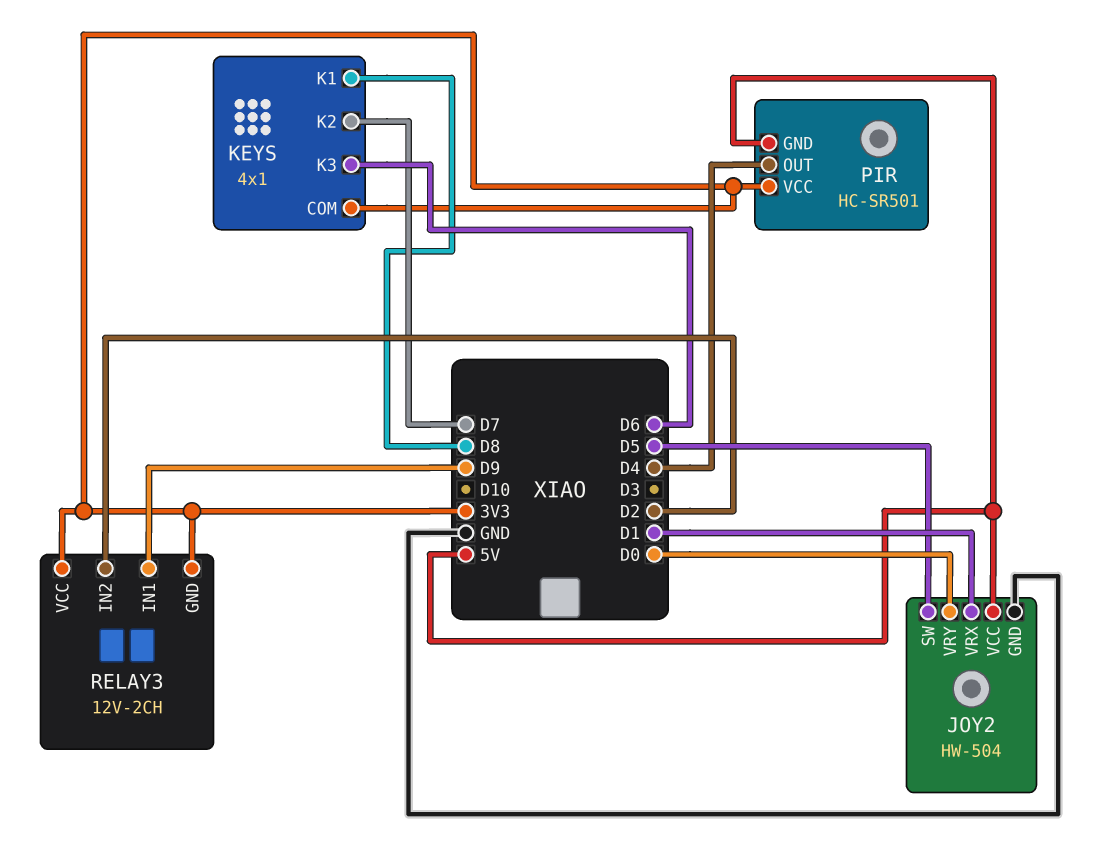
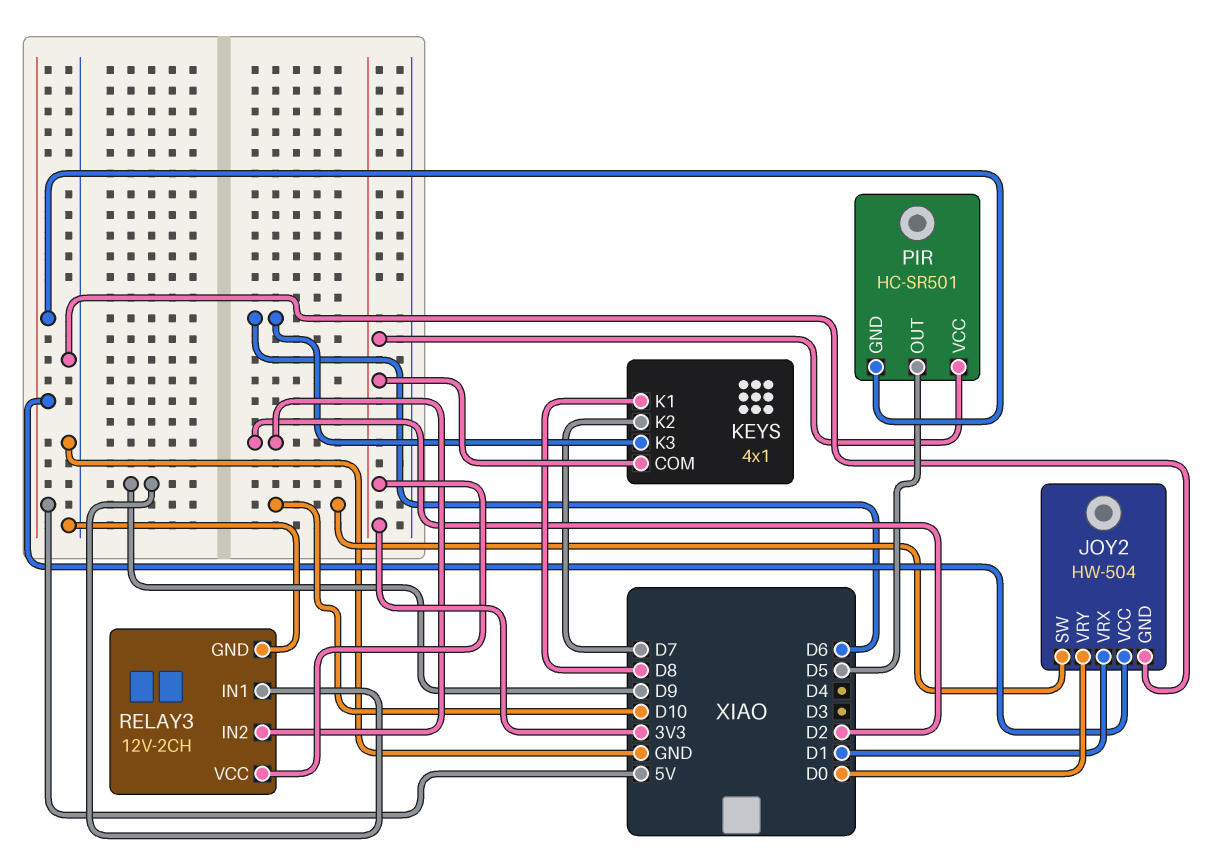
JOY2 pin SW: D5 -> D10
PIR pin OUT: D4 -> D5
RELAY3 pin GND: 3V3 -> GND

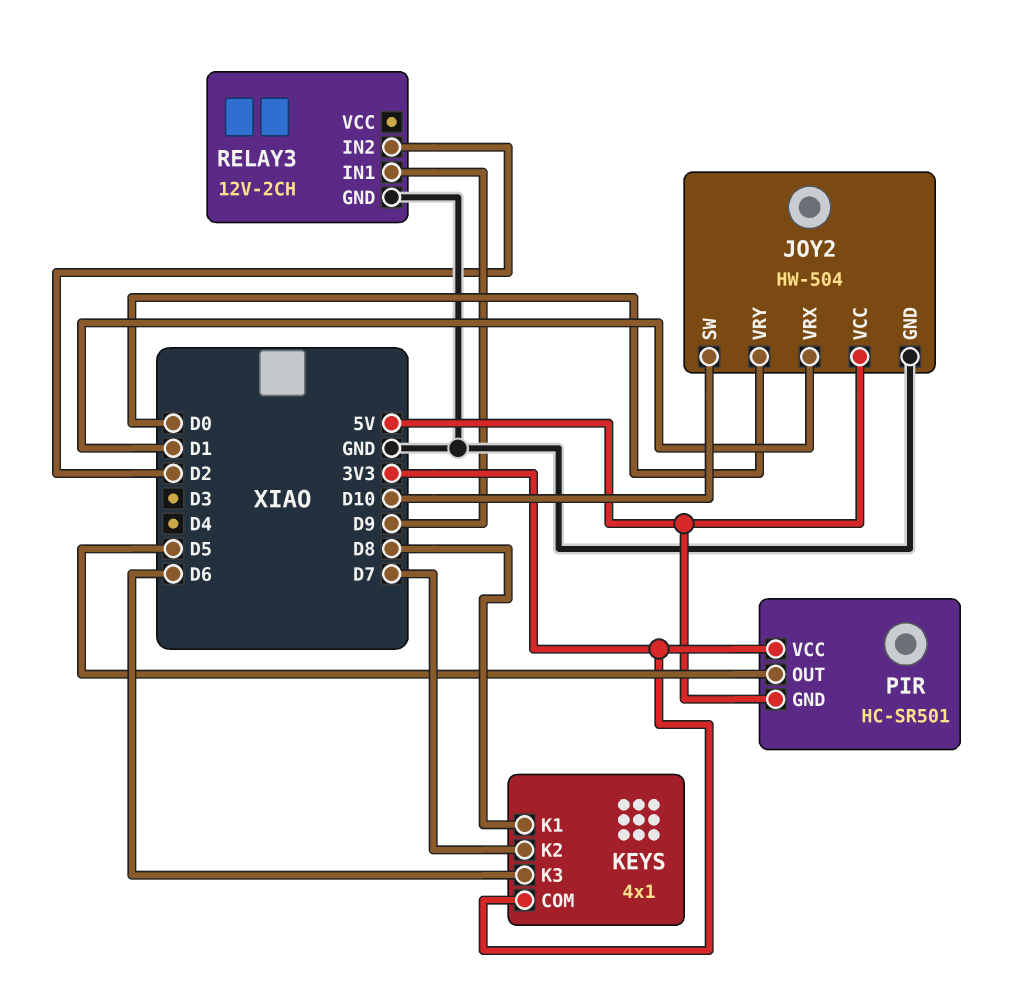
RELAY3 pin VCC: 3V3 -> none

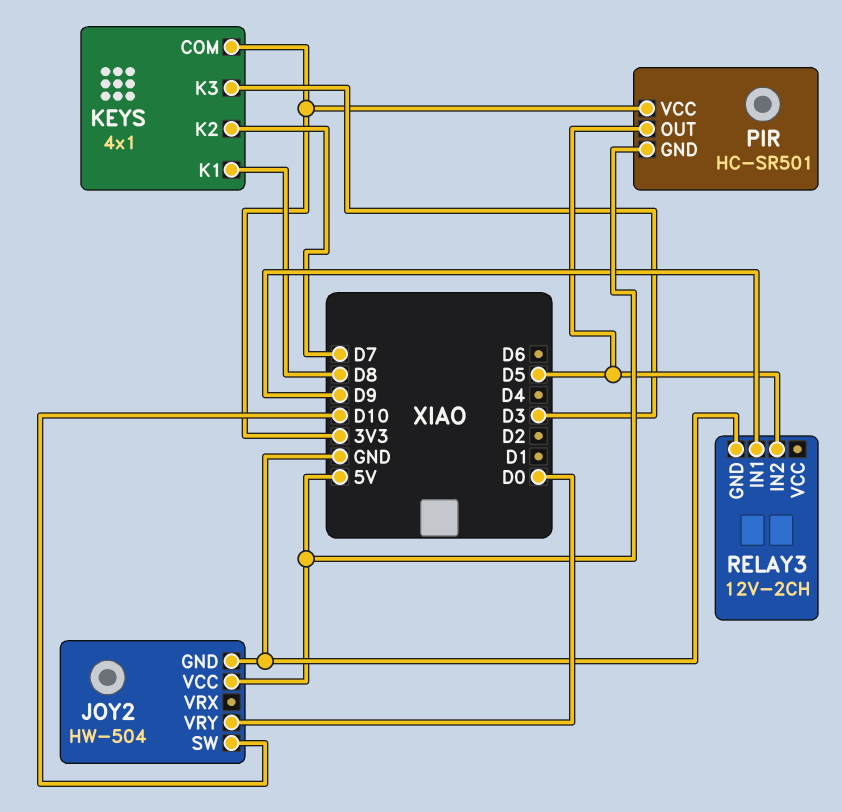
JOY2 pin VRX: D1 -> none
KEYS pin K3: D6 -> D3
RELAY3 pin IN2: D2 -> D5

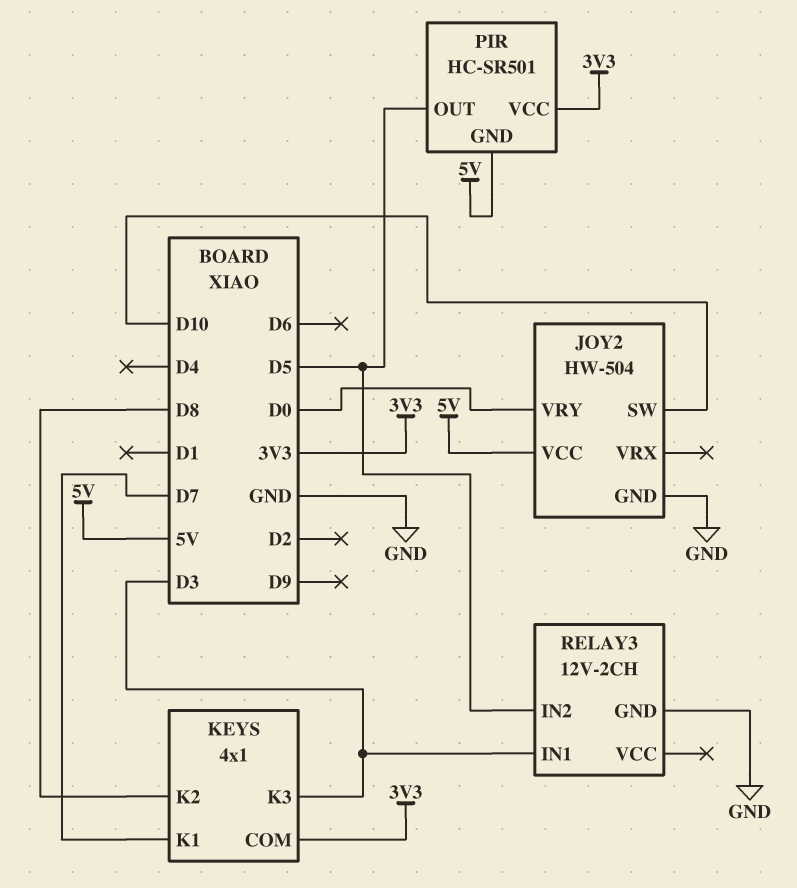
KEYS pin K1: D8 -> D7
KEYS pin K2: D7 -> D8
RELAY3 pin IN1: D9 -> D3

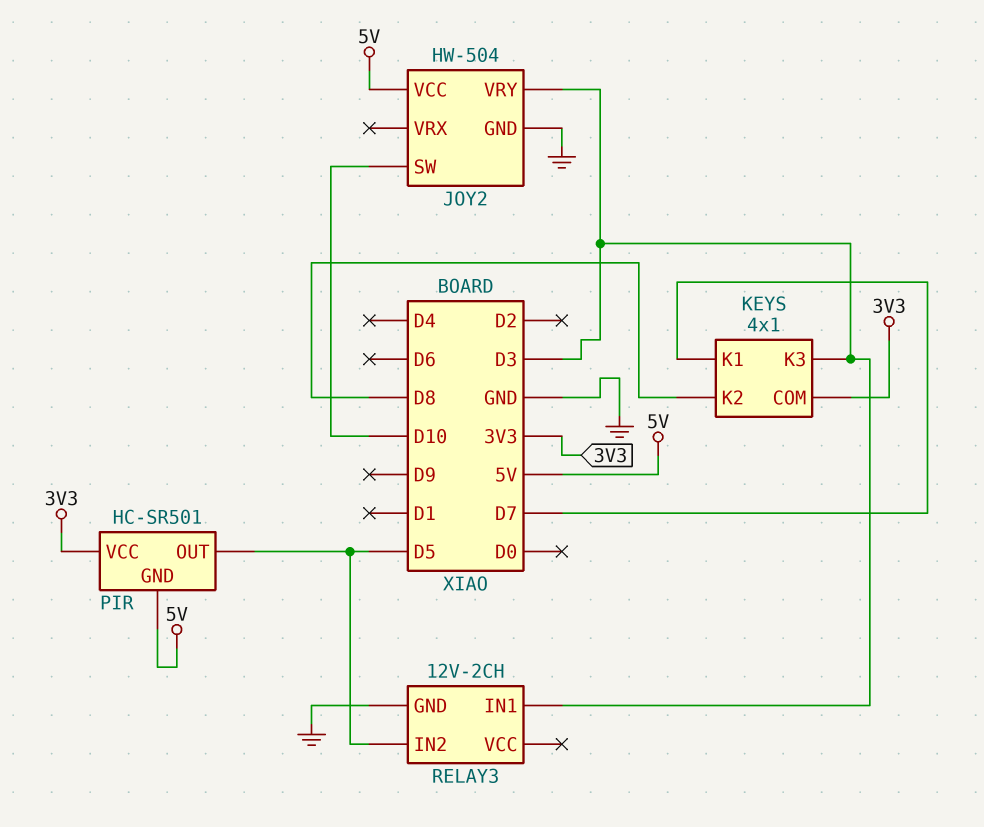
JOY2 pin VRY: D0 -> D3

